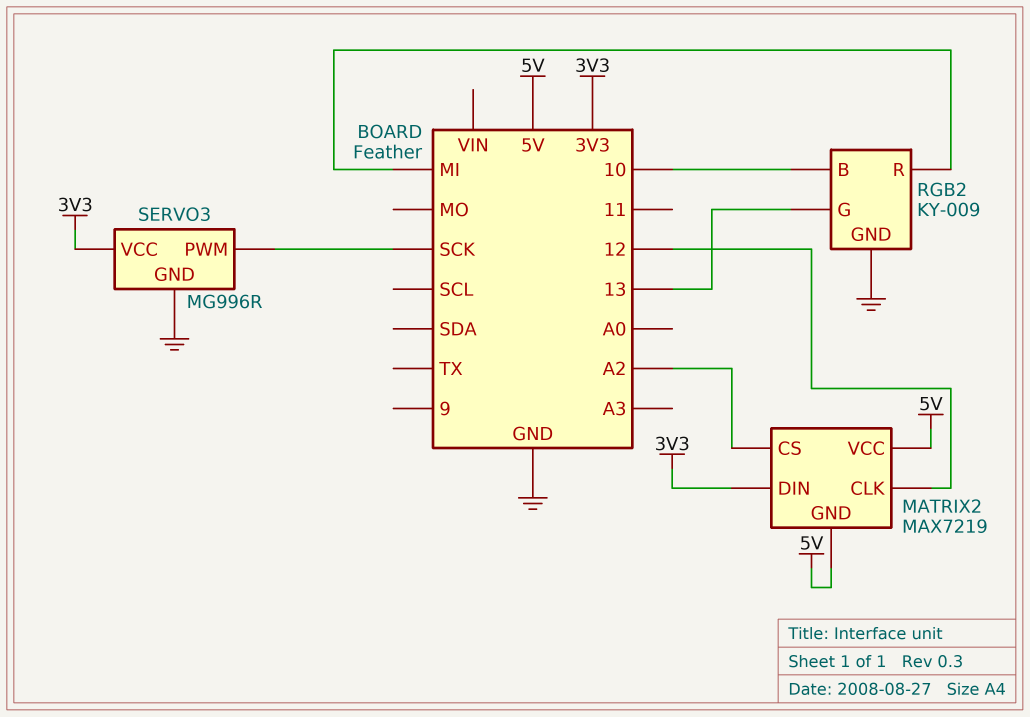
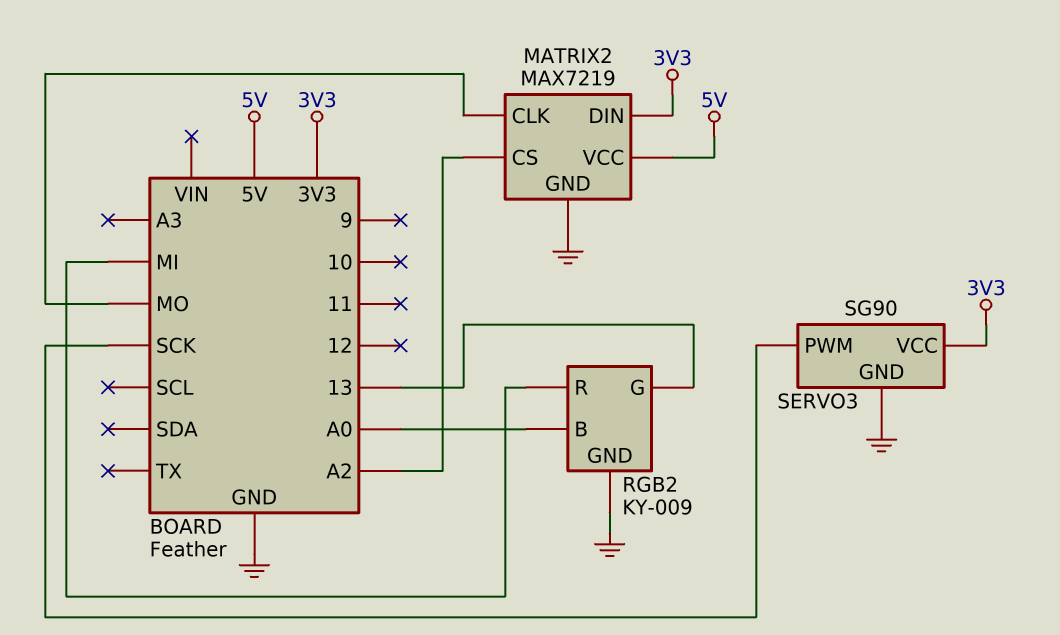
MATRIX2 pin CLK: 12 -> MO
MATRIX2 pin GND: 5V -> GND
RGB2 pin B: 10 -> A0
SERVO3: MG996R -> SG90

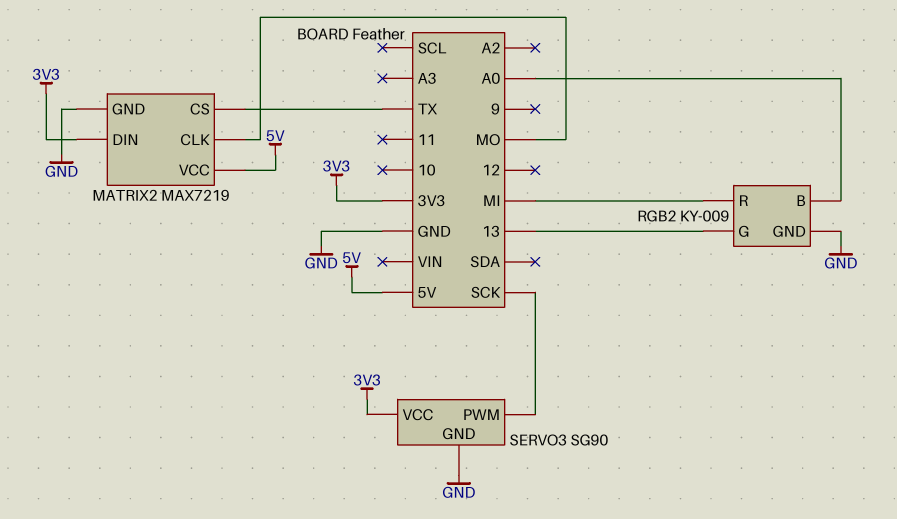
MATRIX2 pin CS: A2 -> TX

